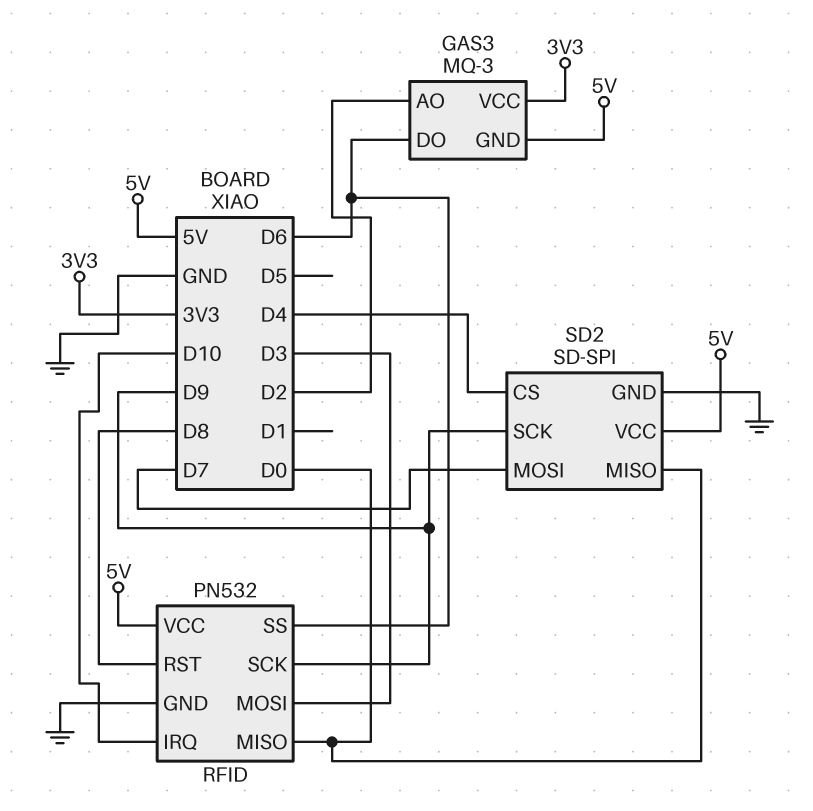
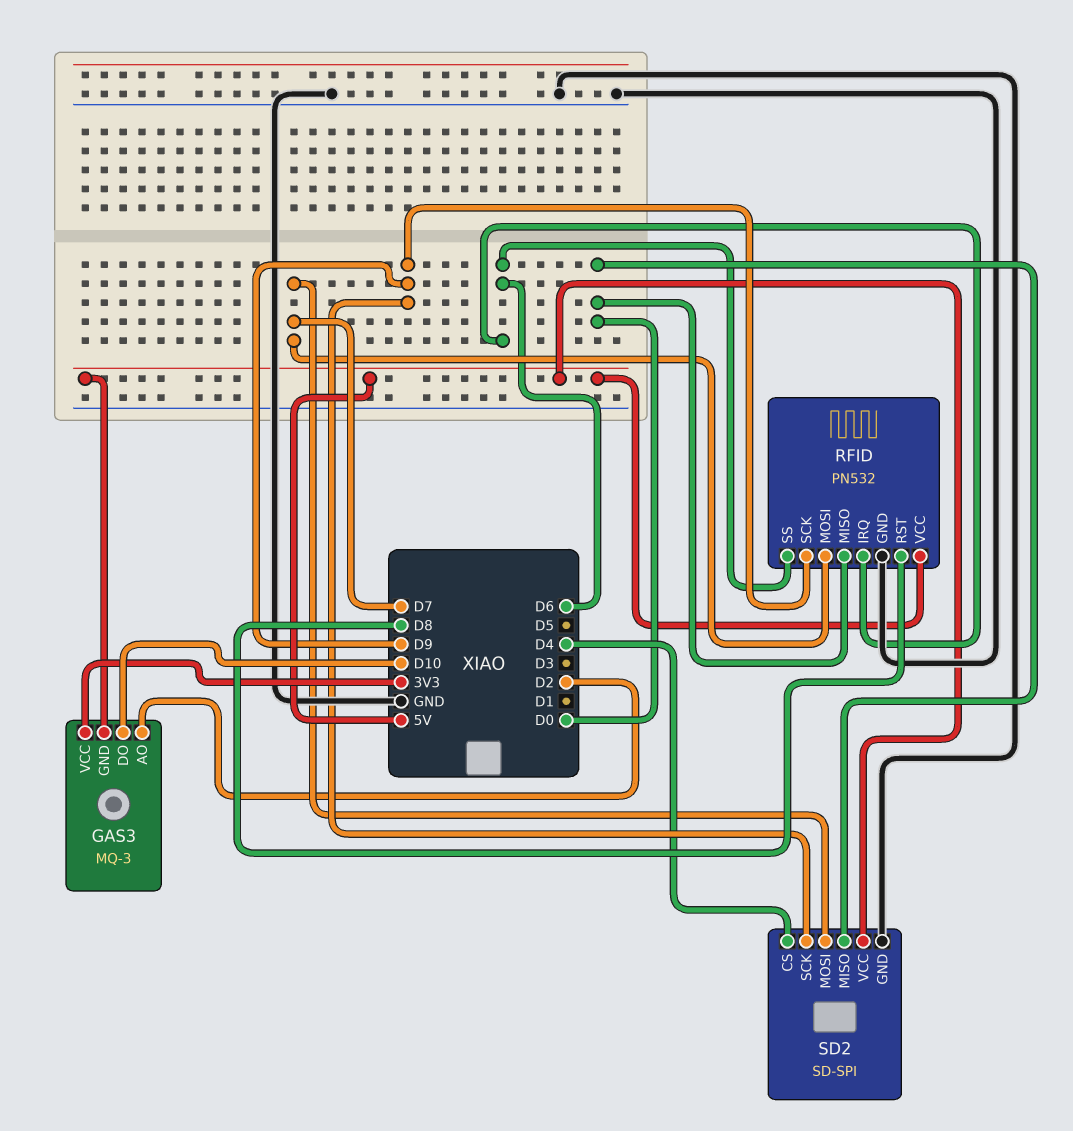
GAS3 pin DO: D6 -> D10
RFID pin IRQ: D10 -> D6
RFID pin MOSI: D3 -> D7

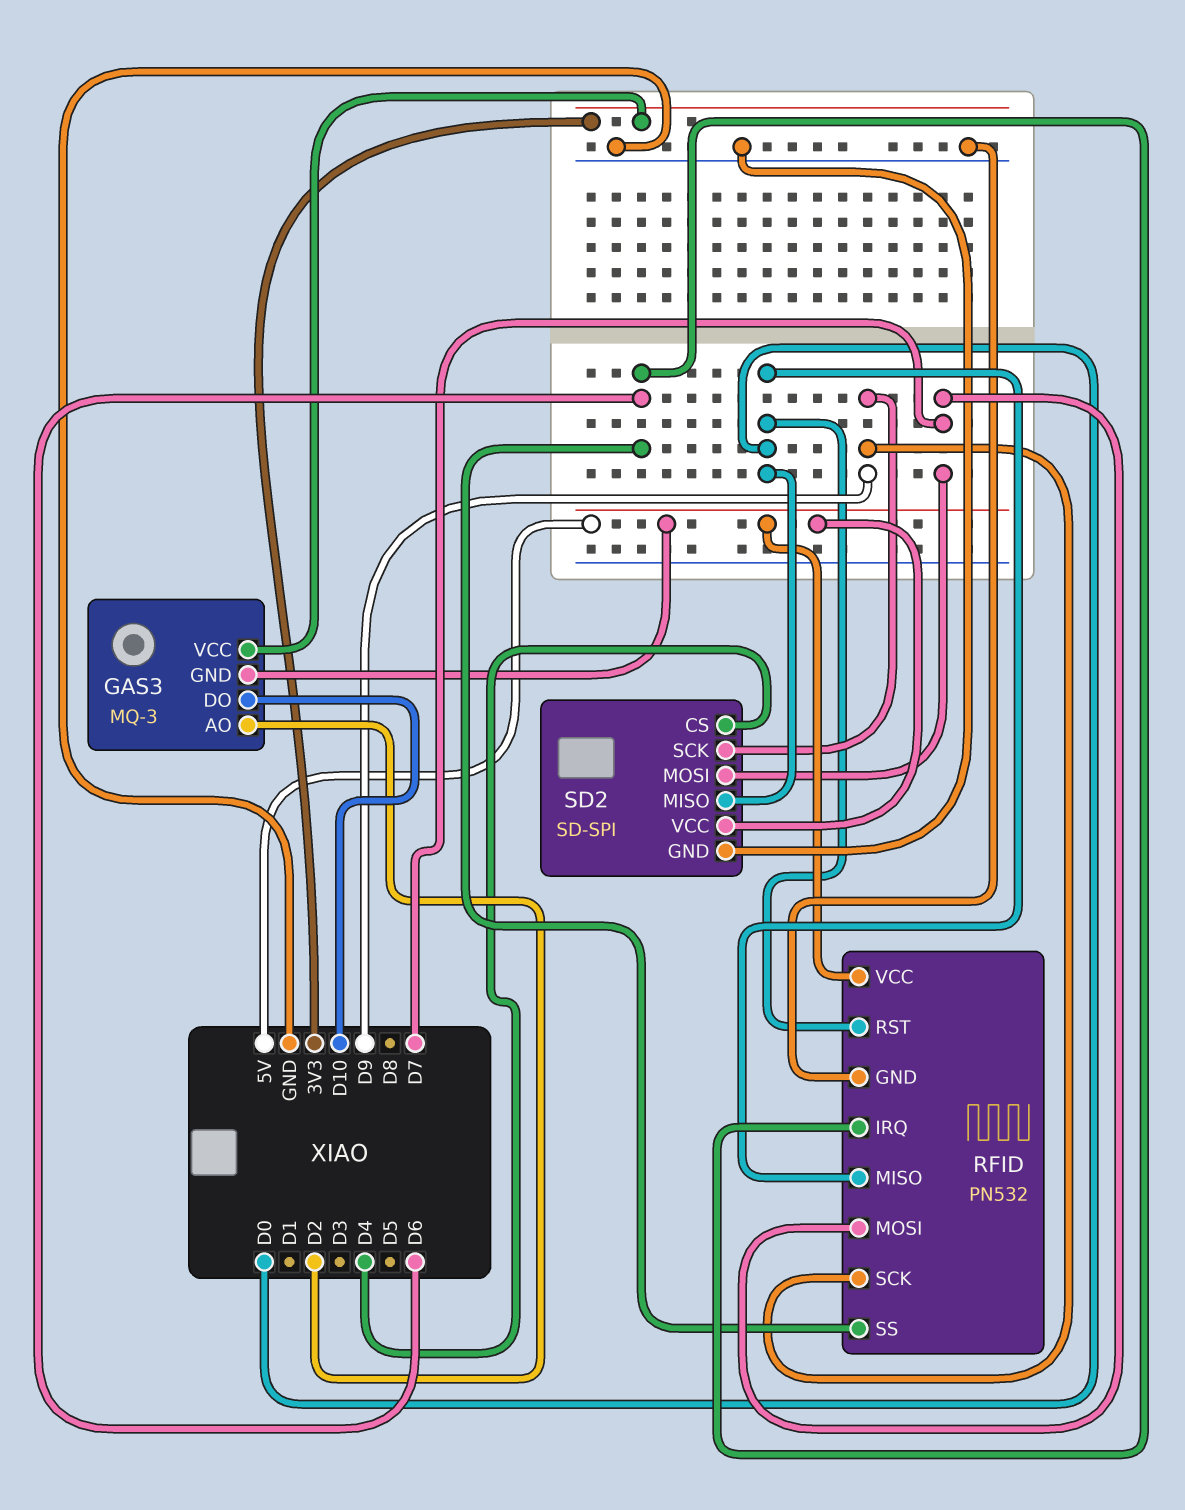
RFID pin RST: D8 -> D0

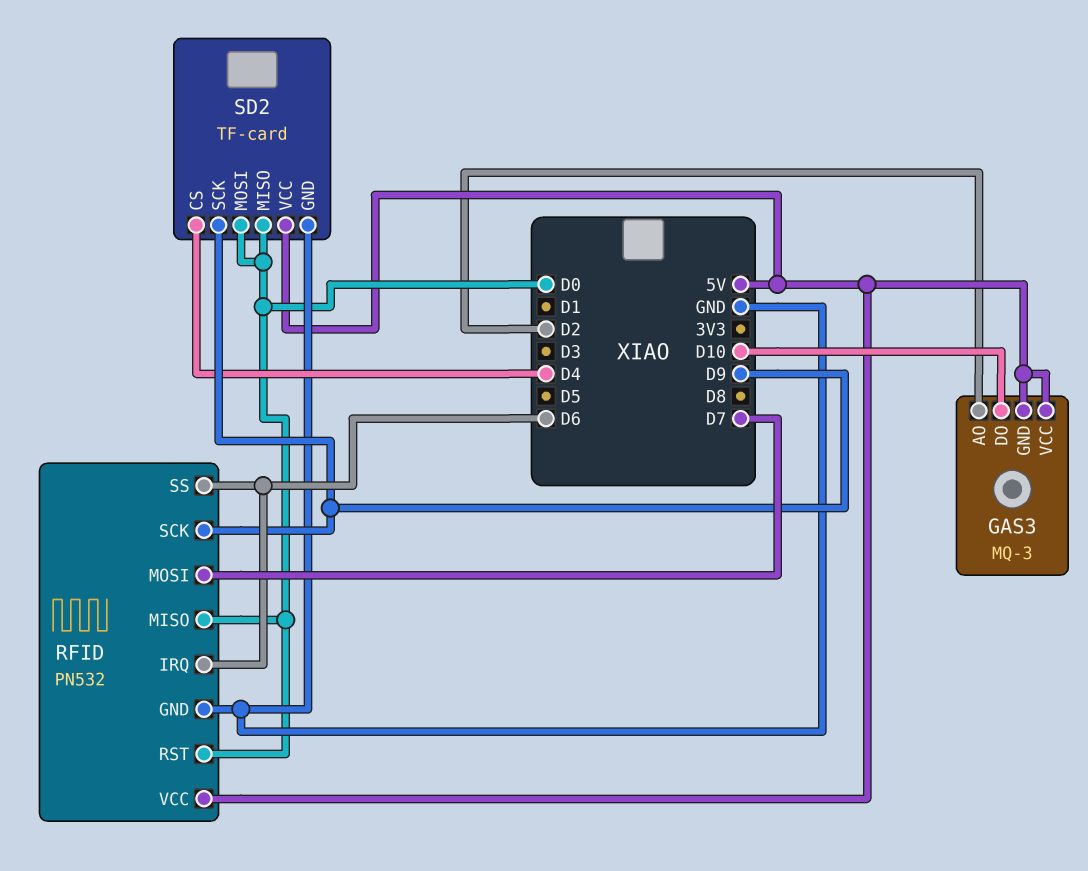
GAS3 pin VCC: 3V3 -> 5V
SD2: SD-SPI -> TF-card
SD2 pin MOSI: D7 -> D0

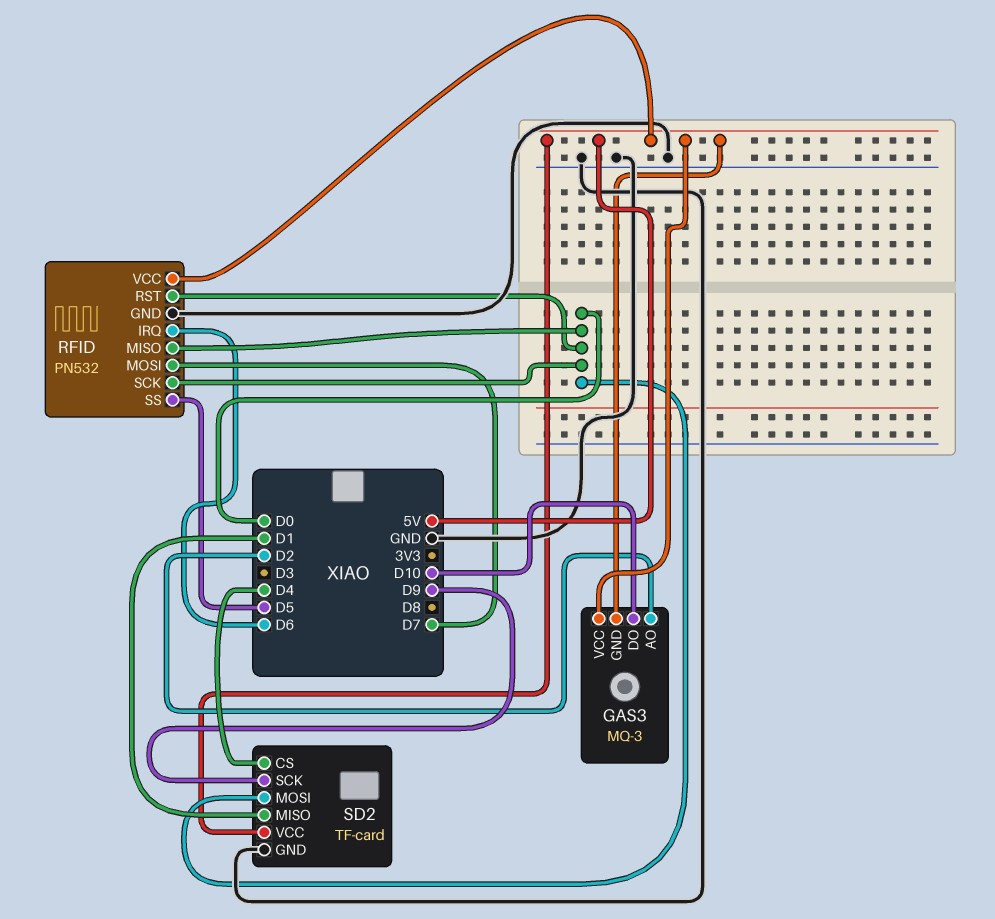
RFID pin SCK: D9 -> D0
RFID pin SS: D6 -> D5
SD2 pin MISO: D0 -> D1

